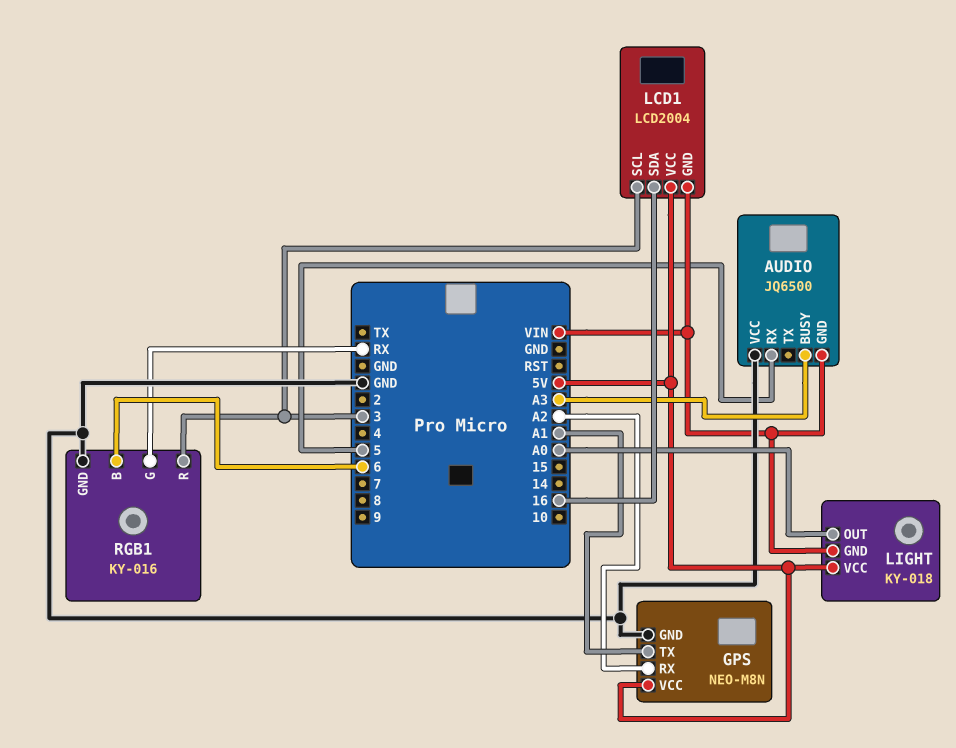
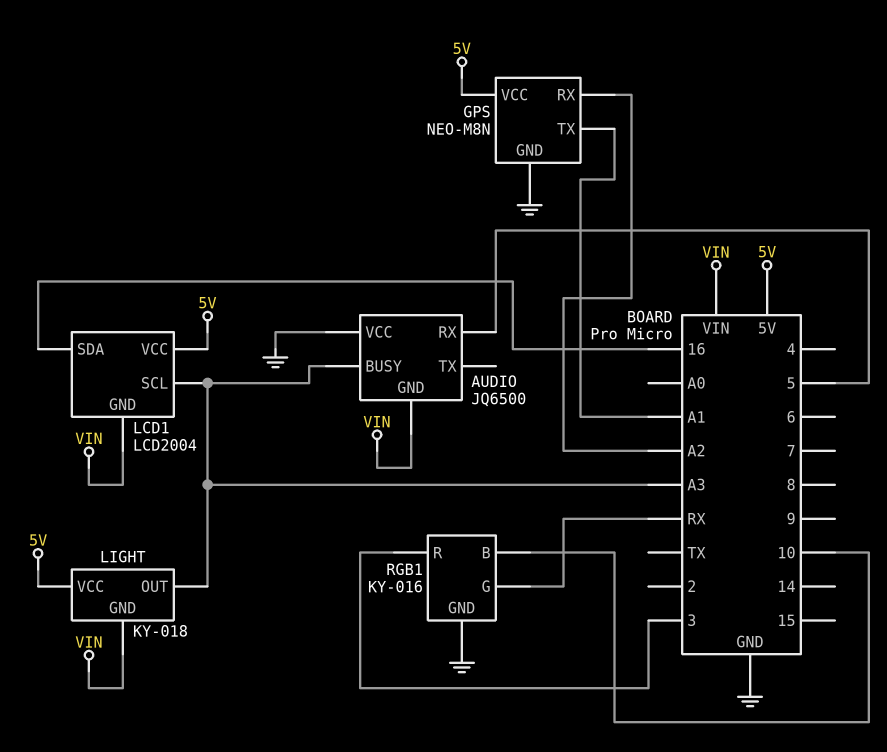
LCD1 pin SCL: 3 -> A3
LIGHT pin OUT: A0 -> A3
RGB1 pin B: 6 -> 10

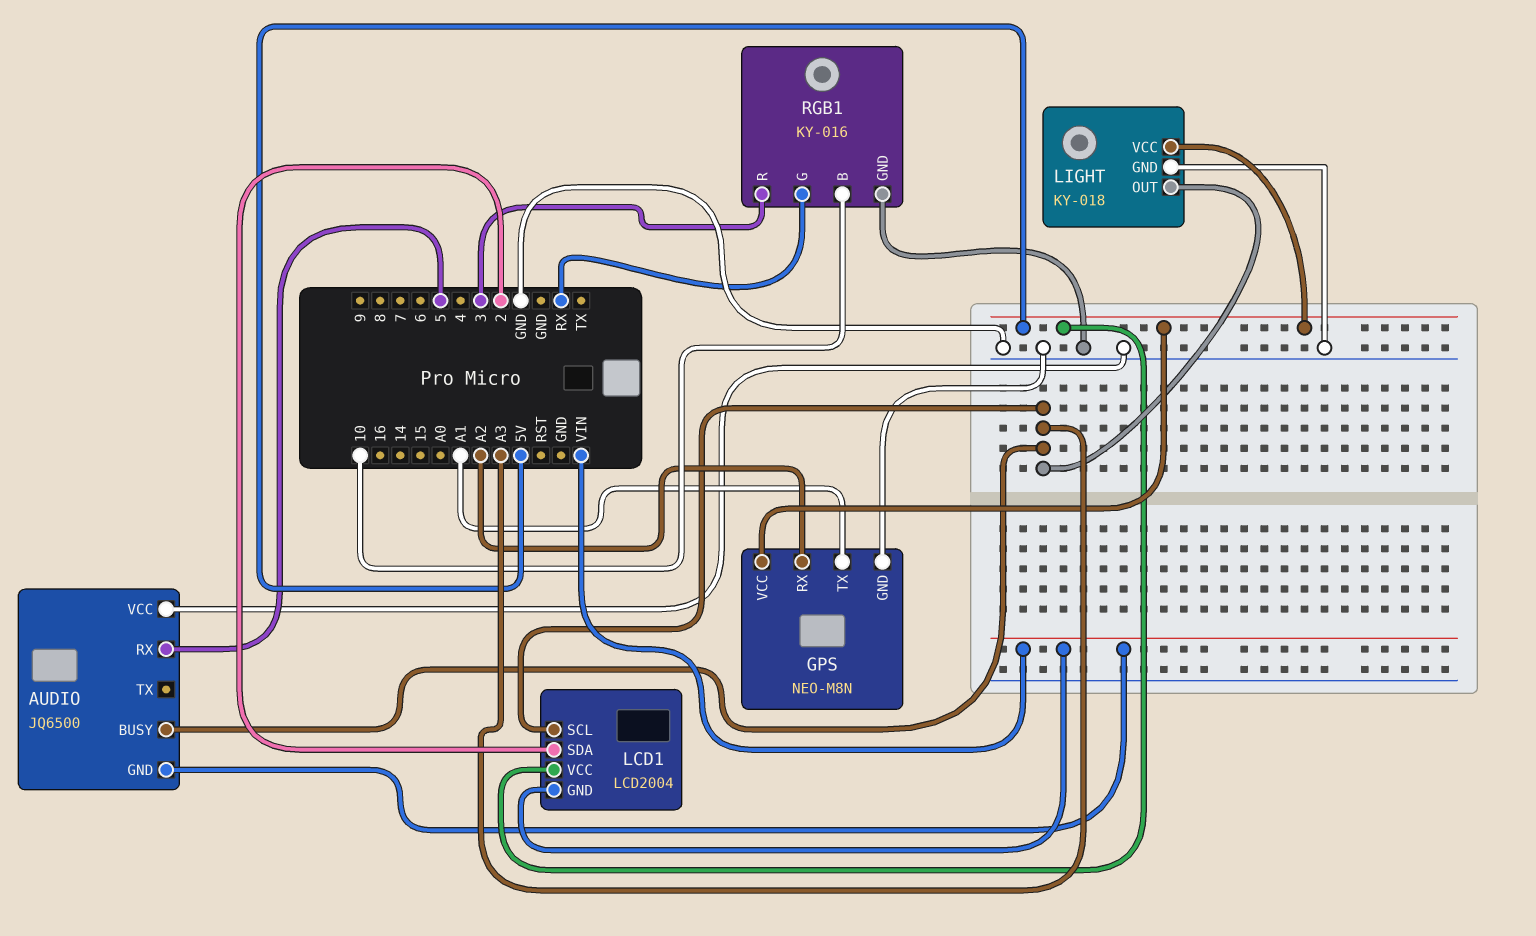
LCD1 pin SDA: 16 -> 2
LIGHT pin GND: VIN -> GND

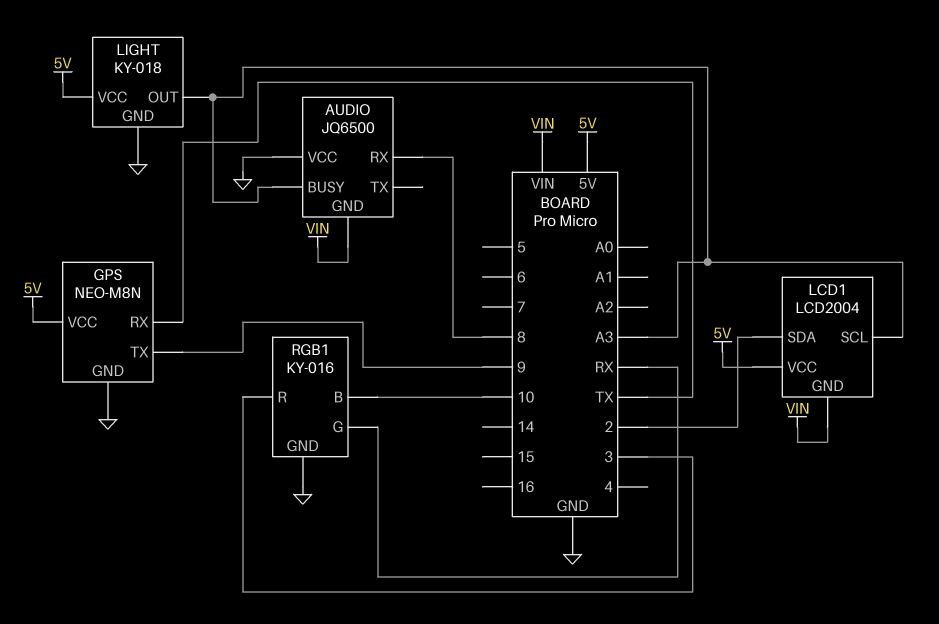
AUDIO pin RX: 5 -> 8
GPS pin RX: A2 -> TX
GPS pin TX: A1 -> 9

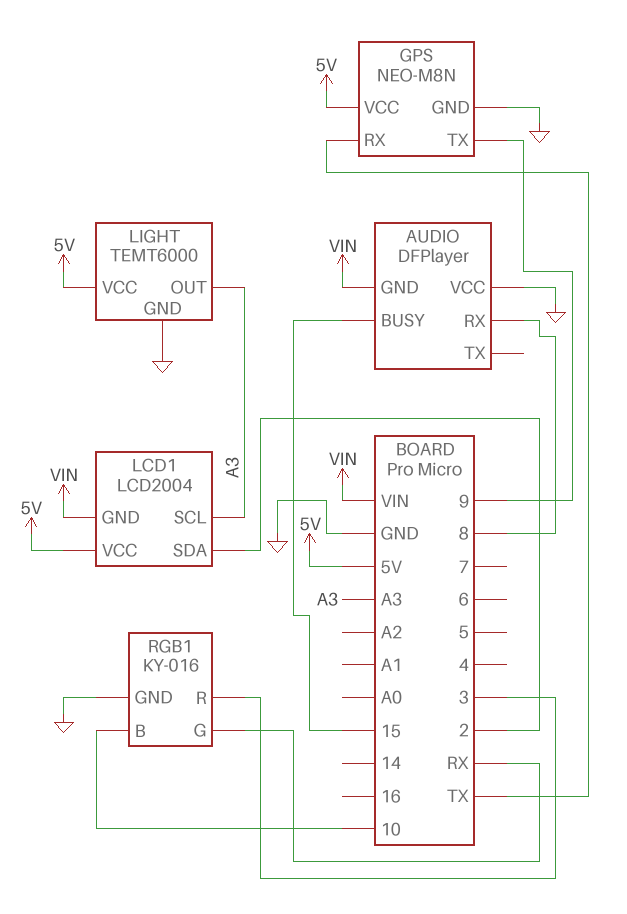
AUDIO: JQ6500 -> DFPlayer
AUDIO pin BUSY: A3 -> 15
LIGHT: KY-018 -> TEMT6000

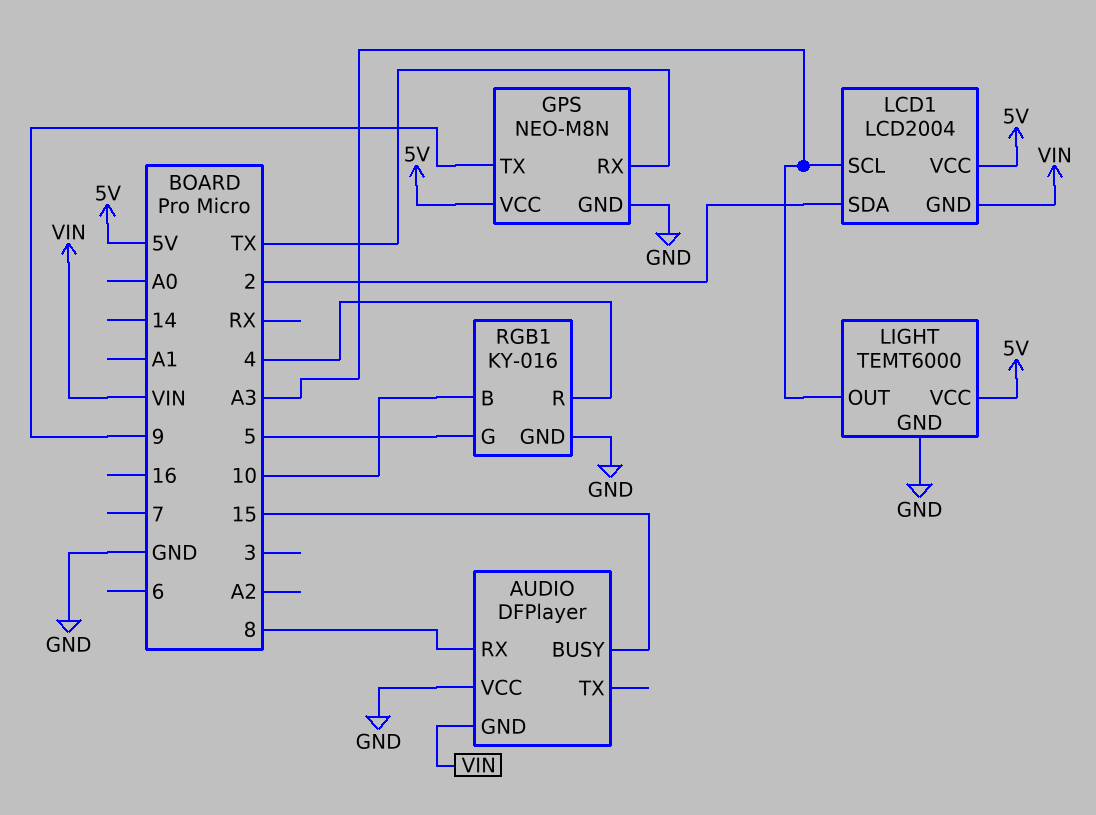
RGB1 pin G: RX -> 5
RGB1 pin R: 3 -> 4

